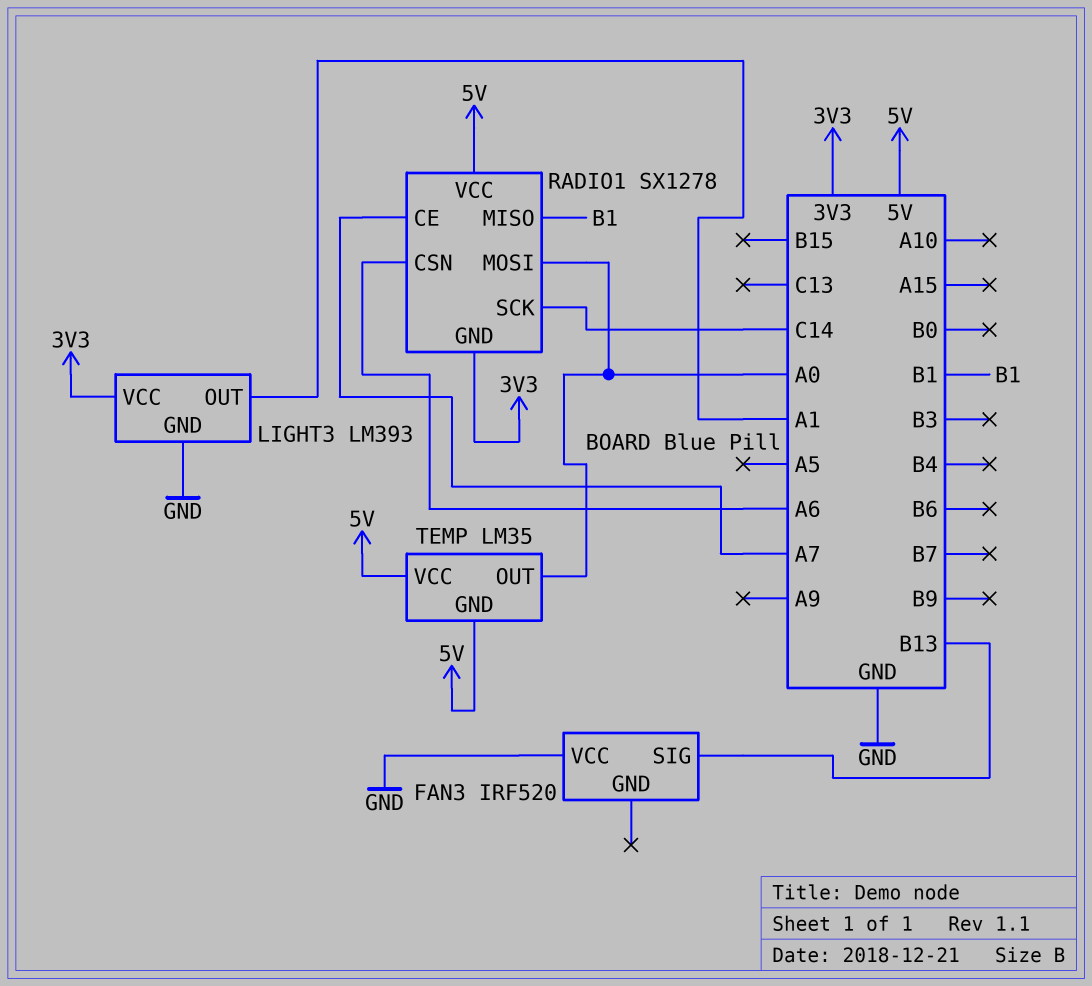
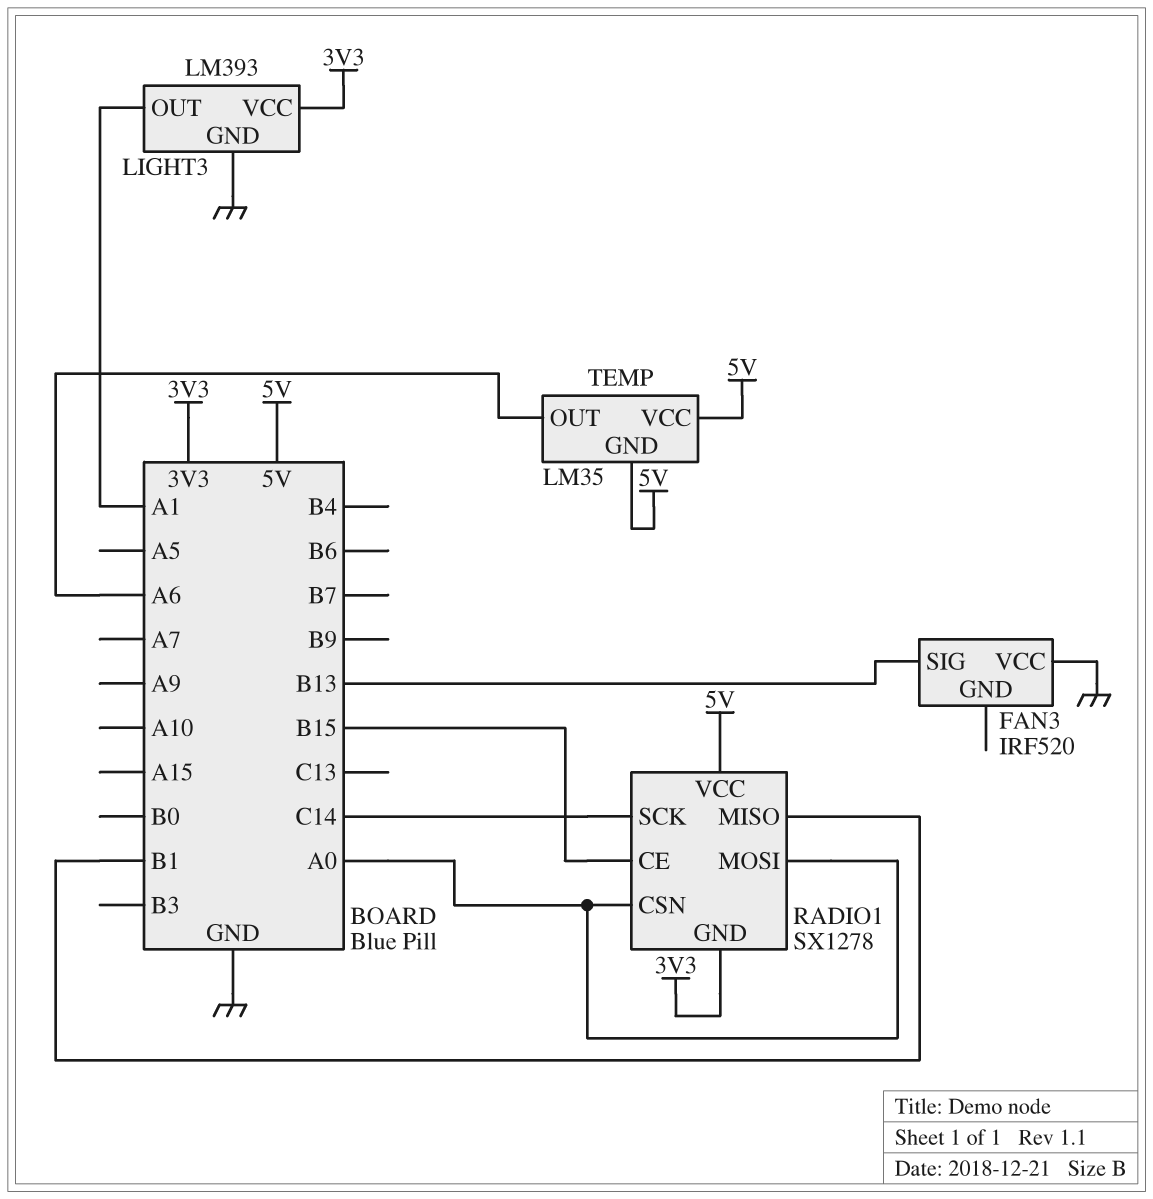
RADIO1 pin CE: A7 -> B15
RADIO1 pin CSN: A6 -> A0
TEMP pin OUT: A0 -> A6

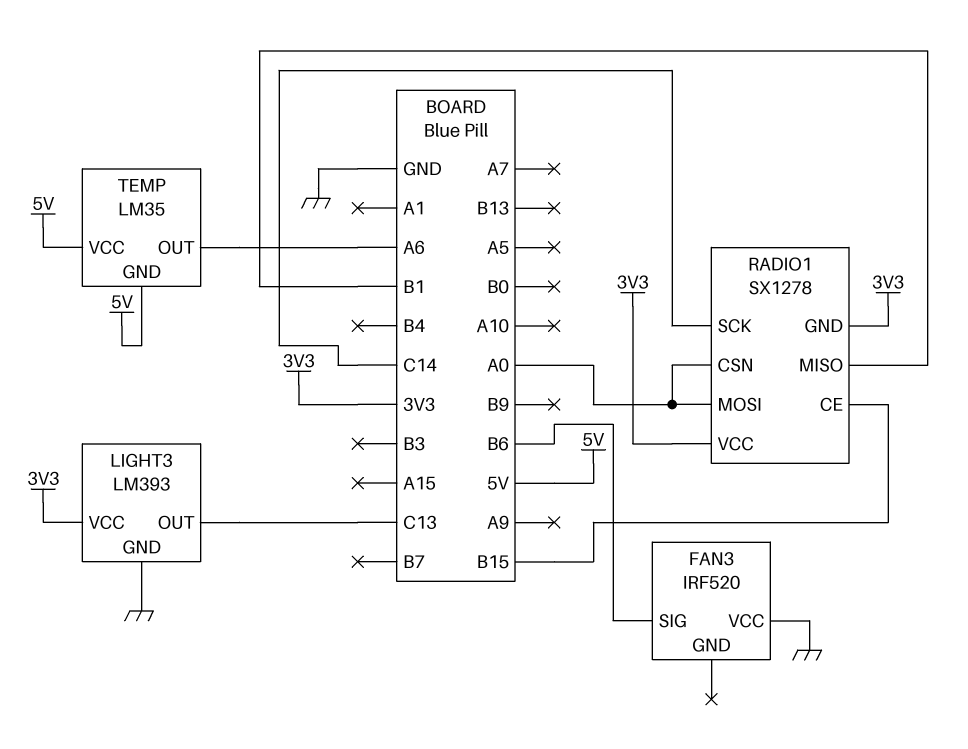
FAN3 pin SIG: B13 -> B6
LIGHT3 pin OUT: A1 -> C13
RADIO1 pin VCC: 5V -> 3V3

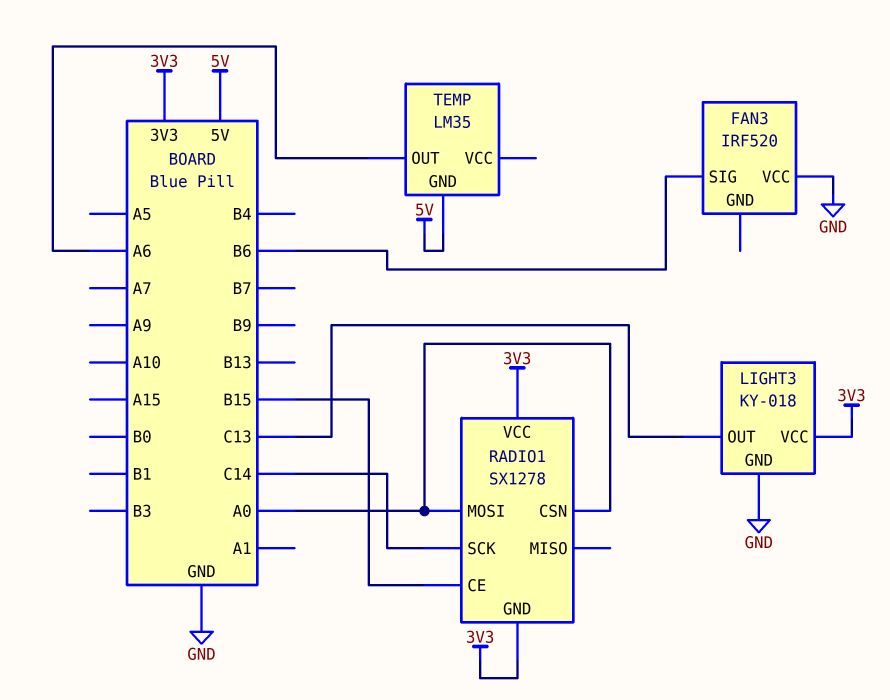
LIGHT3: LM393 -> KY-018
RADIO1 pin MISO: B1 -> none
TEMP pin VCC: 5V -> none

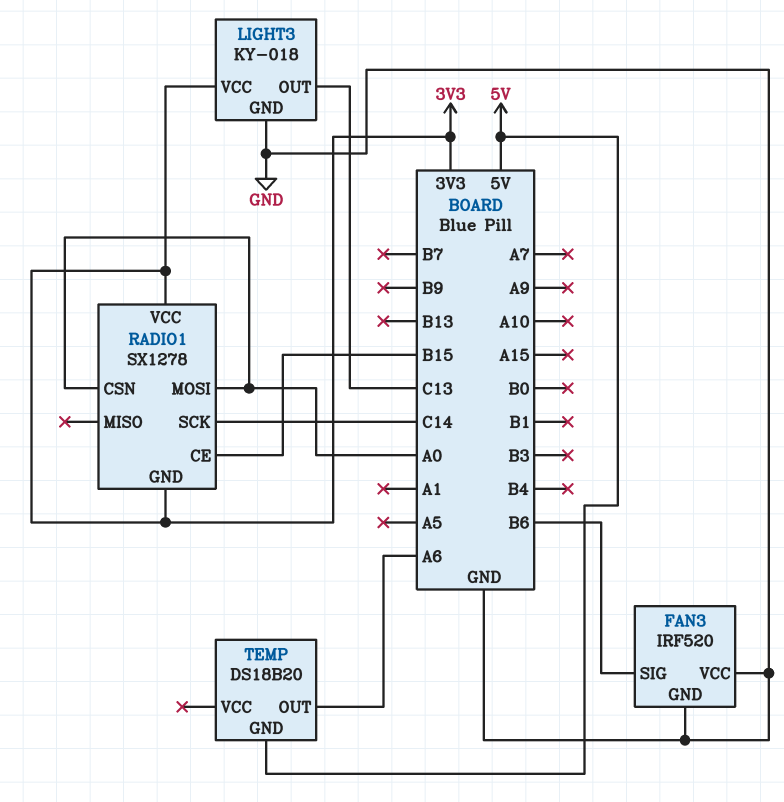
FAN3 pin GND: none -> GND
TEMP: LM35 -> DS18B20

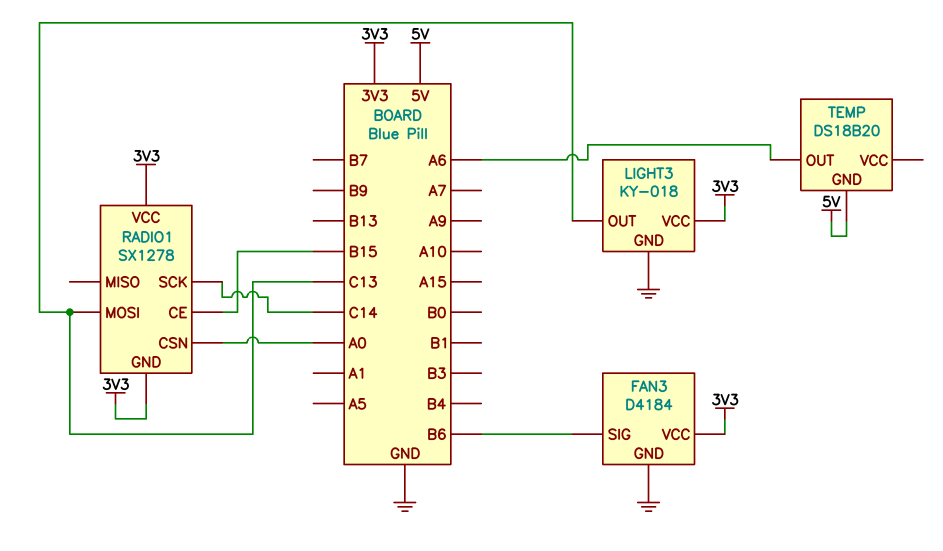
FAN3: IRF520 -> D4184
FAN3 pin VCC: GND -> 3V3
RADIO1 pin MOSI: A0 -> C13

